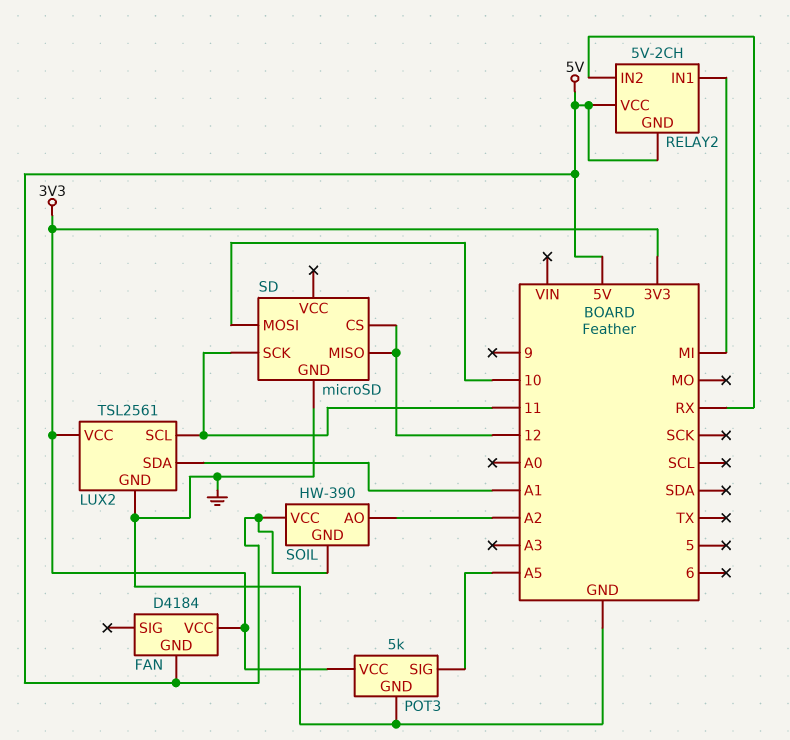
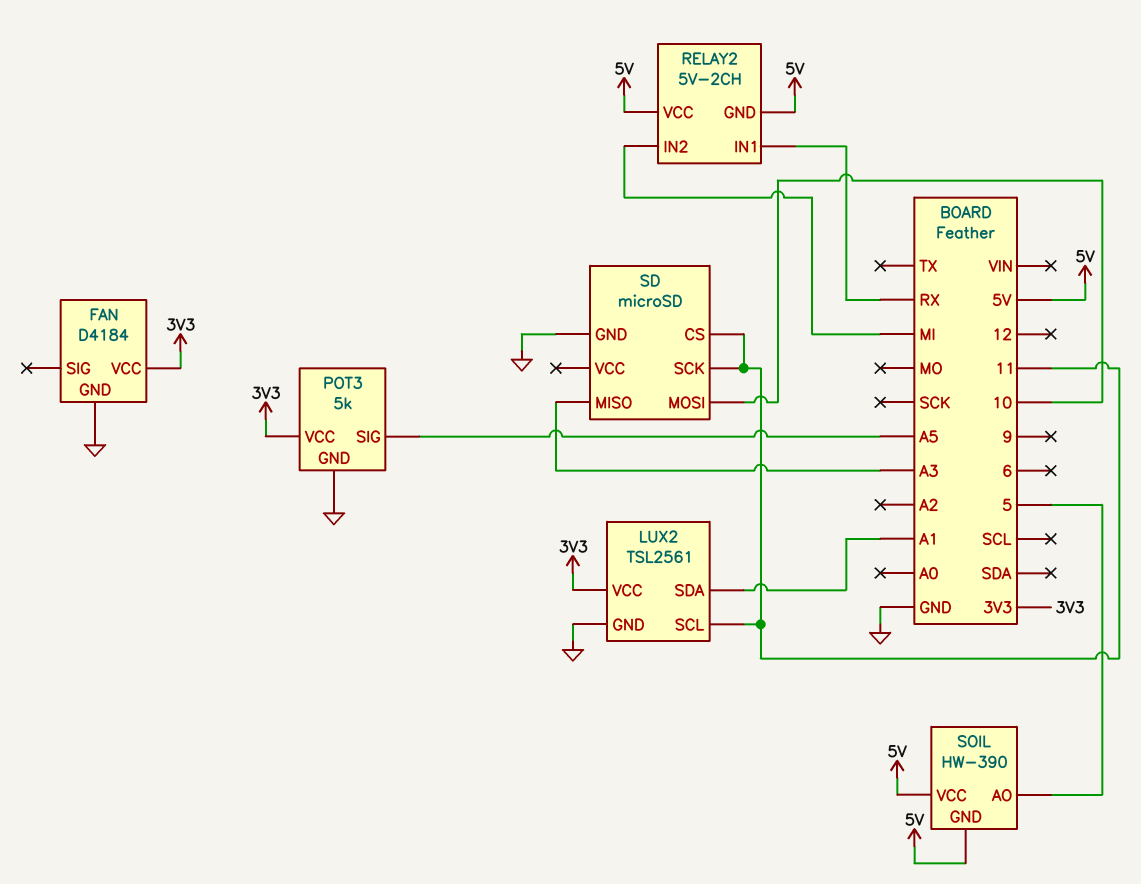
FAN pin GND: 5V -> GND
RELAY2 pin IN1: MI -> RX
RELAY2 pin IN2: RX -> MI
SD pin CS: 12 -> 11
SD pin MISO: 12 -> A3
SOIL pin AO: A2 -> 5

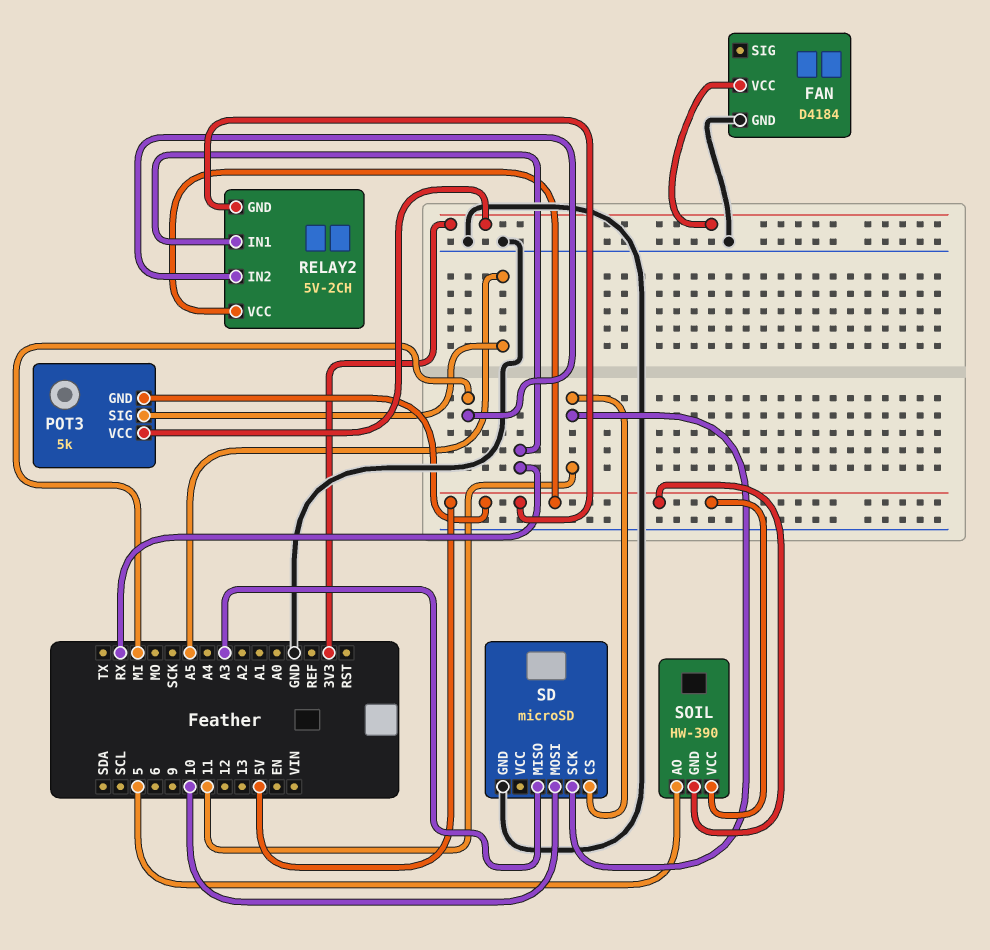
LUX2: TSL2561 -> none
LUX2 pin GND: GND -> none
LUX2 pin SCL: 11 -> none
LUX2 pin SDA: A1 -> none
LUX2 pin VCC: 3V3 -> none
POT3 pin GND: GND -> 5V

